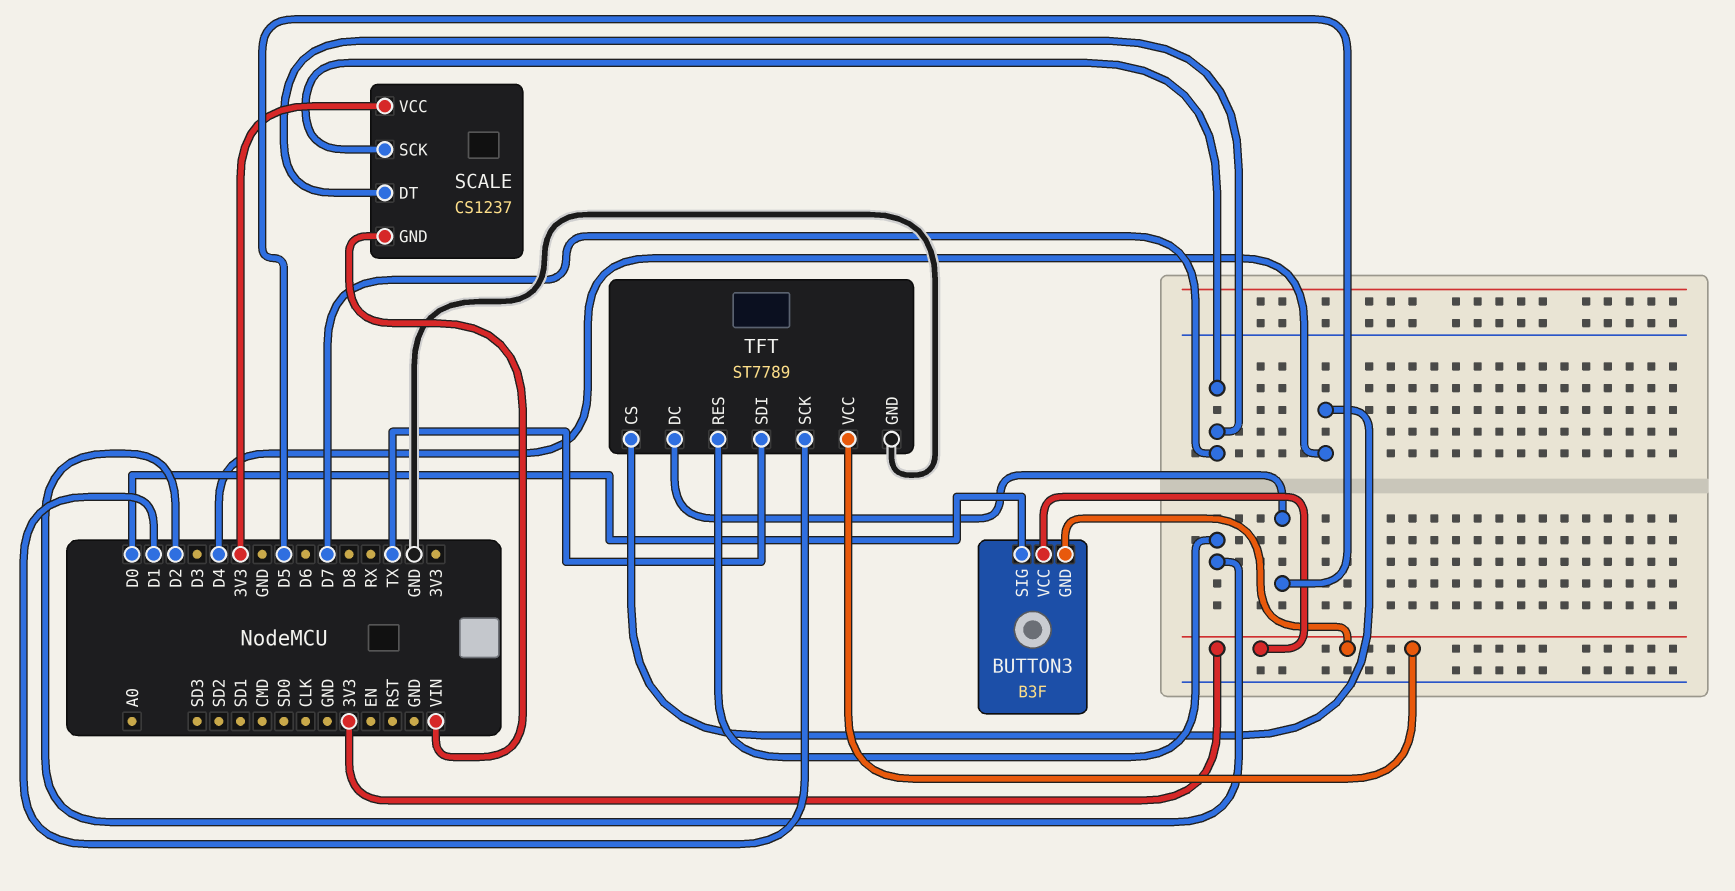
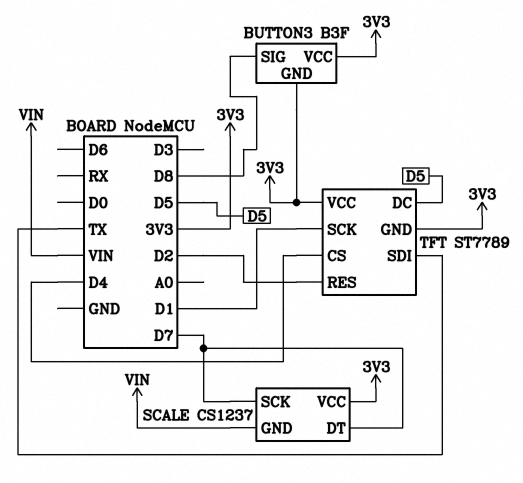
BUTTON3 pin SIG: D0 -> D8
TFT pin GND: GND -> 3V3

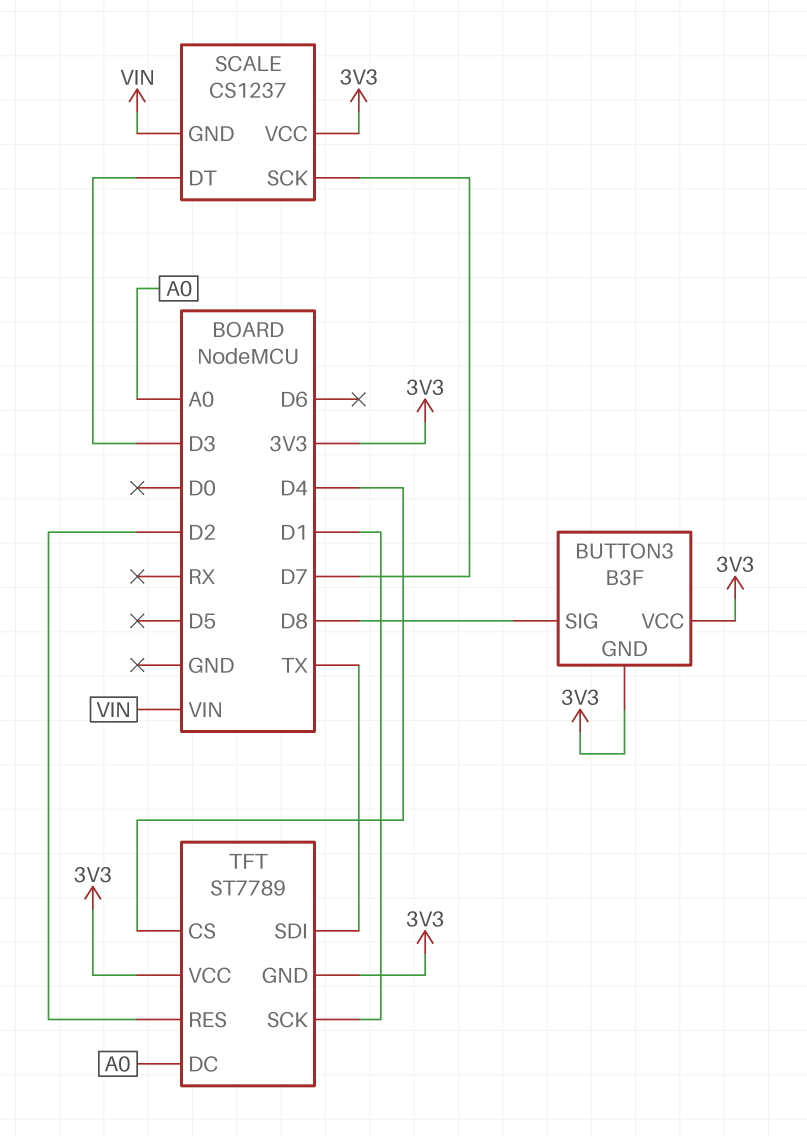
SCALE pin DT: D7 -> D3
TFT pin DC: D5 -> A0

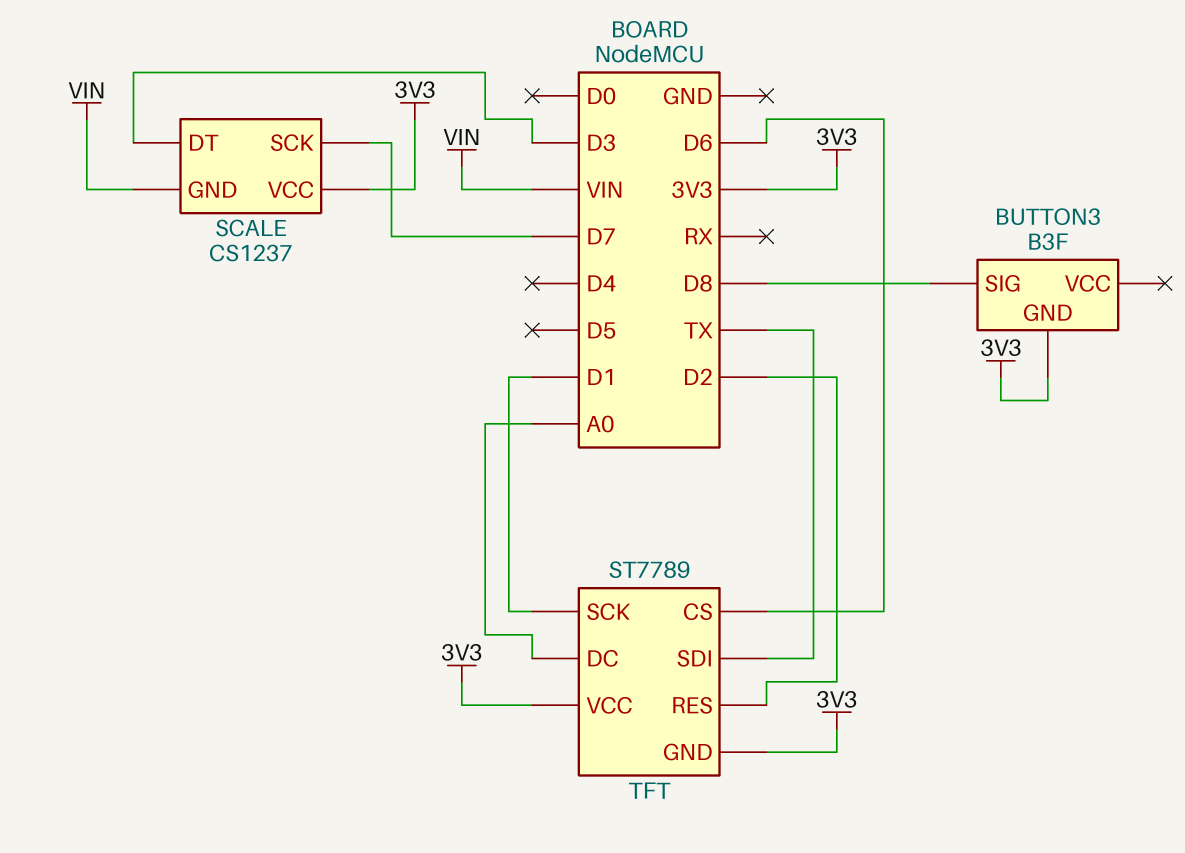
BUTTON3 pin VCC: 3V3 -> none
TFT pin CS: D4 -> D6

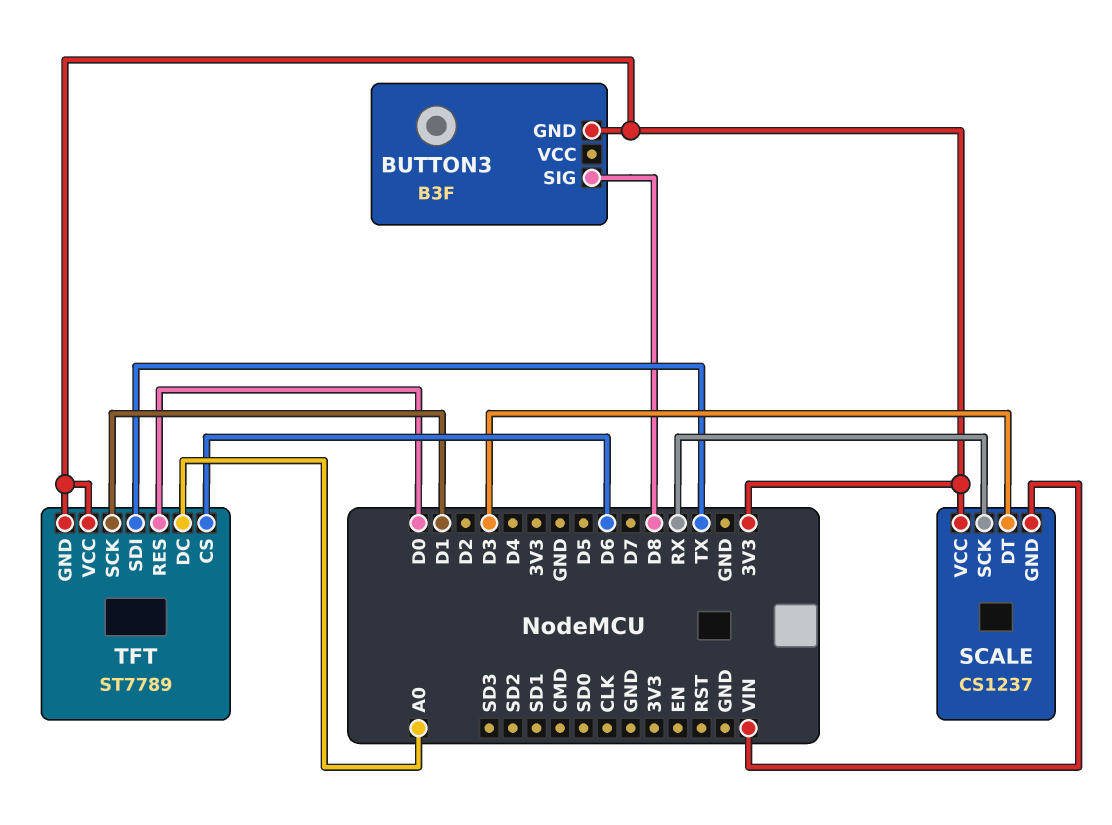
SCALE pin SCK: D7 -> RX
TFT pin RES: D2 -> D0

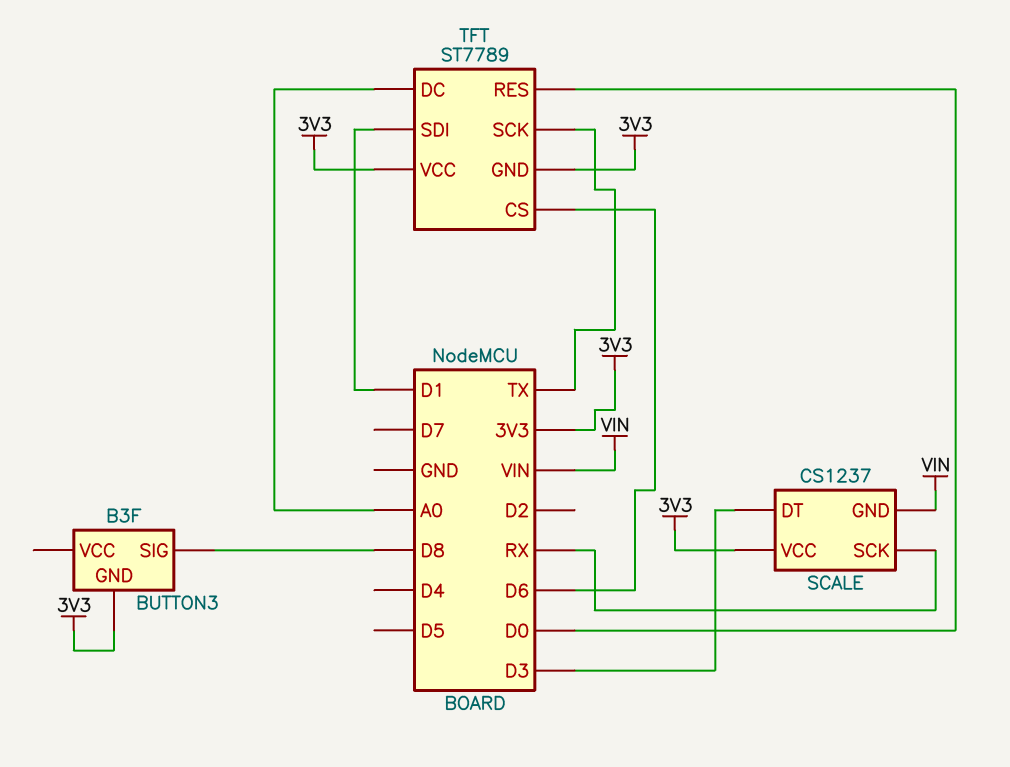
TFT pin SCK: D1 -> TX
TFT pin SDI: TX -> D1

